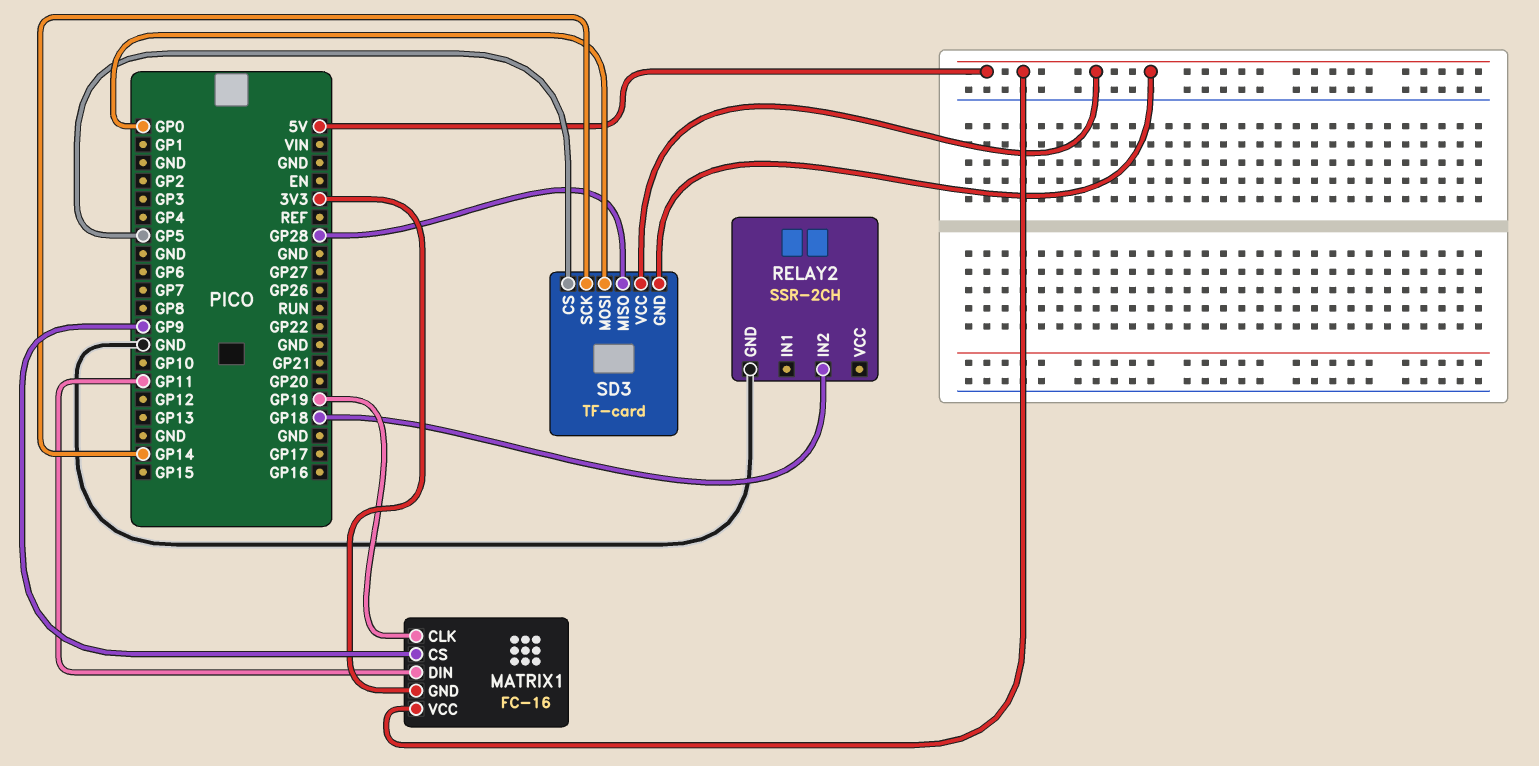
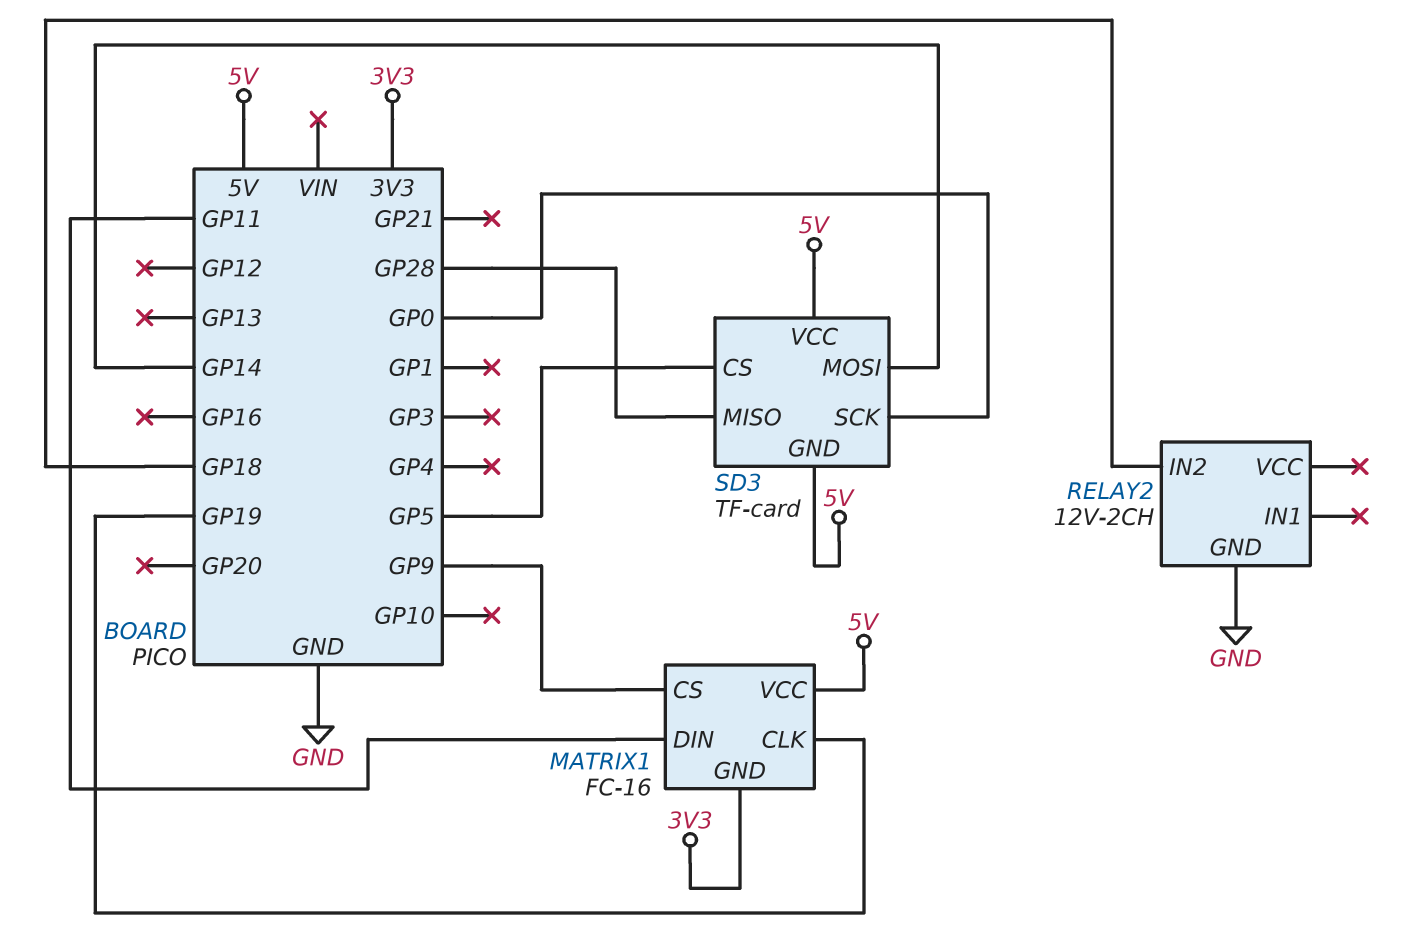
RELAY2: SSR-2CH -> 12V-2CH
SD3 pin MOSI: GP0 -> GP14
SD3 pin SCK: GP14 -> GP0

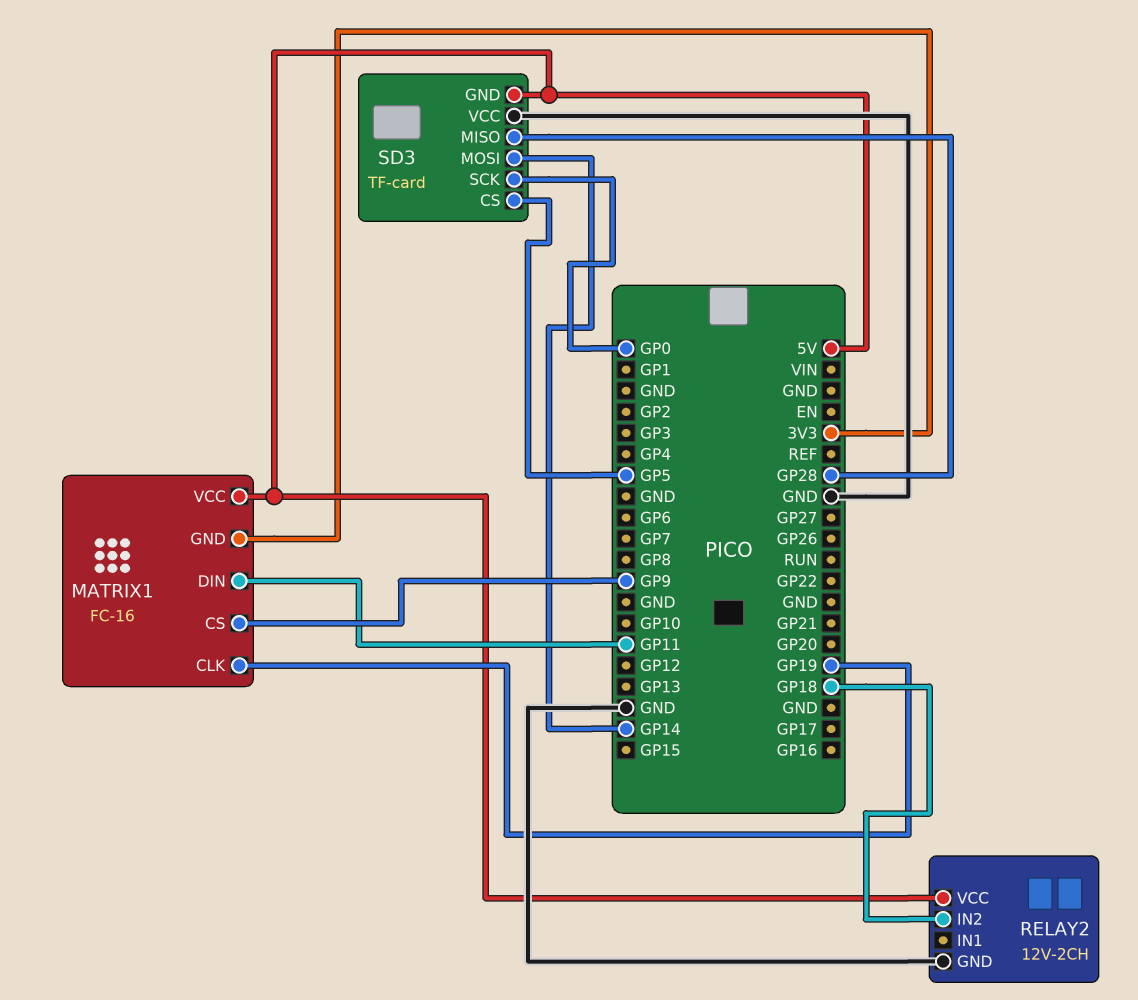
RELAY2 pin VCC: none -> 5V
SD3 pin VCC: 5V -> GND

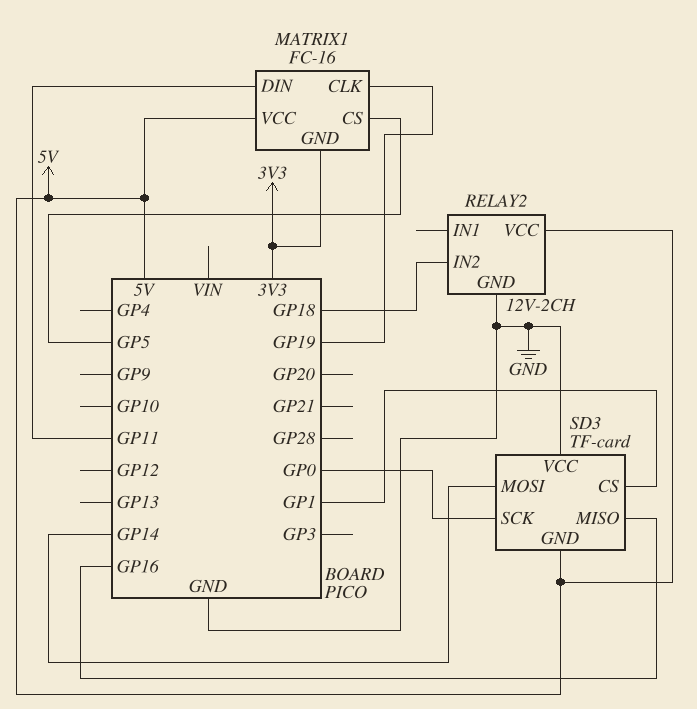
MATRIX1 pin CS: GP9 -> GP5
SD3 pin CS: GP5 -> GP1
SD3 pin MISO: GP28 -> GP16

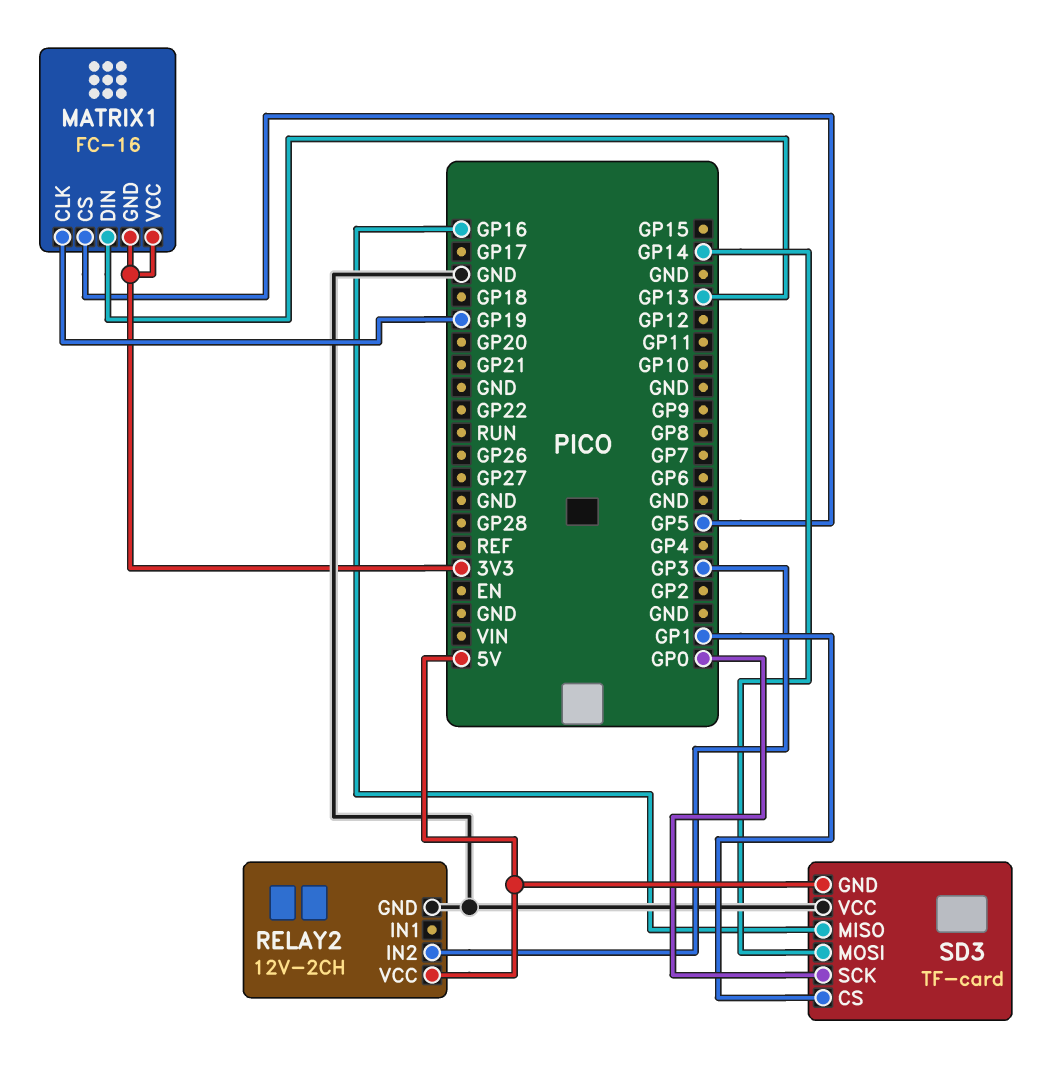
MATRIX1 pin DIN: GP11 -> GP13
MATRIX1 pin VCC: 5V -> 3V3
RELAY2 pin IN2: GP18 -> GP3

